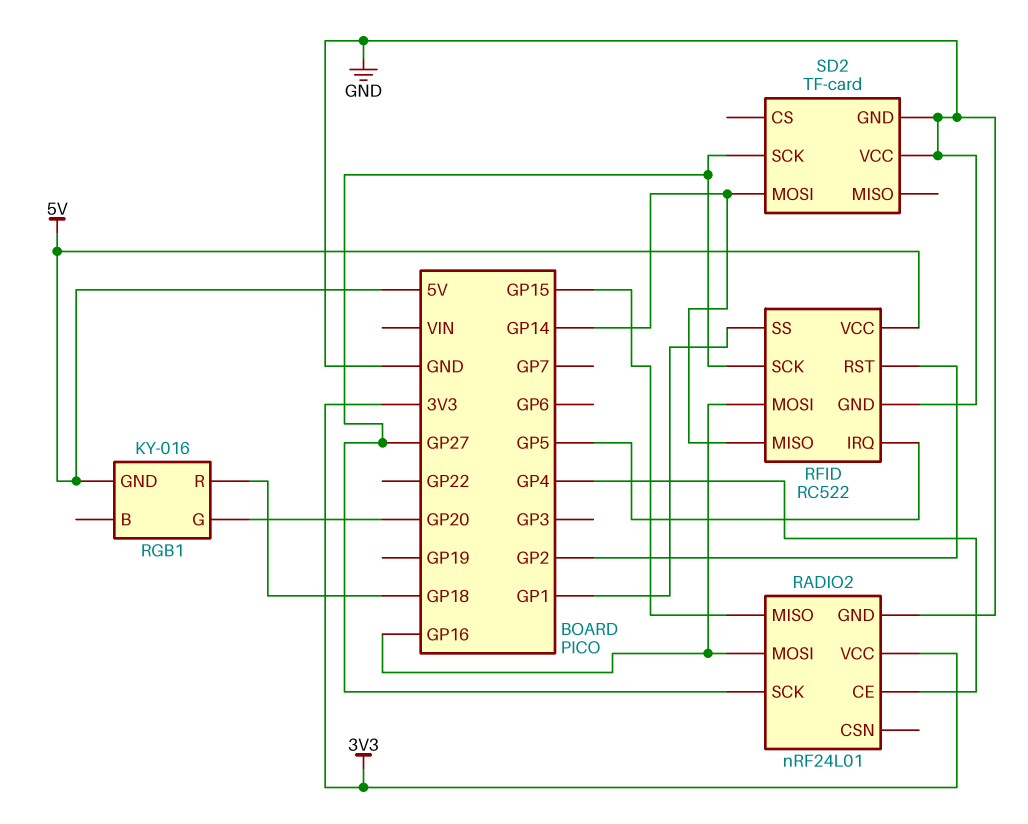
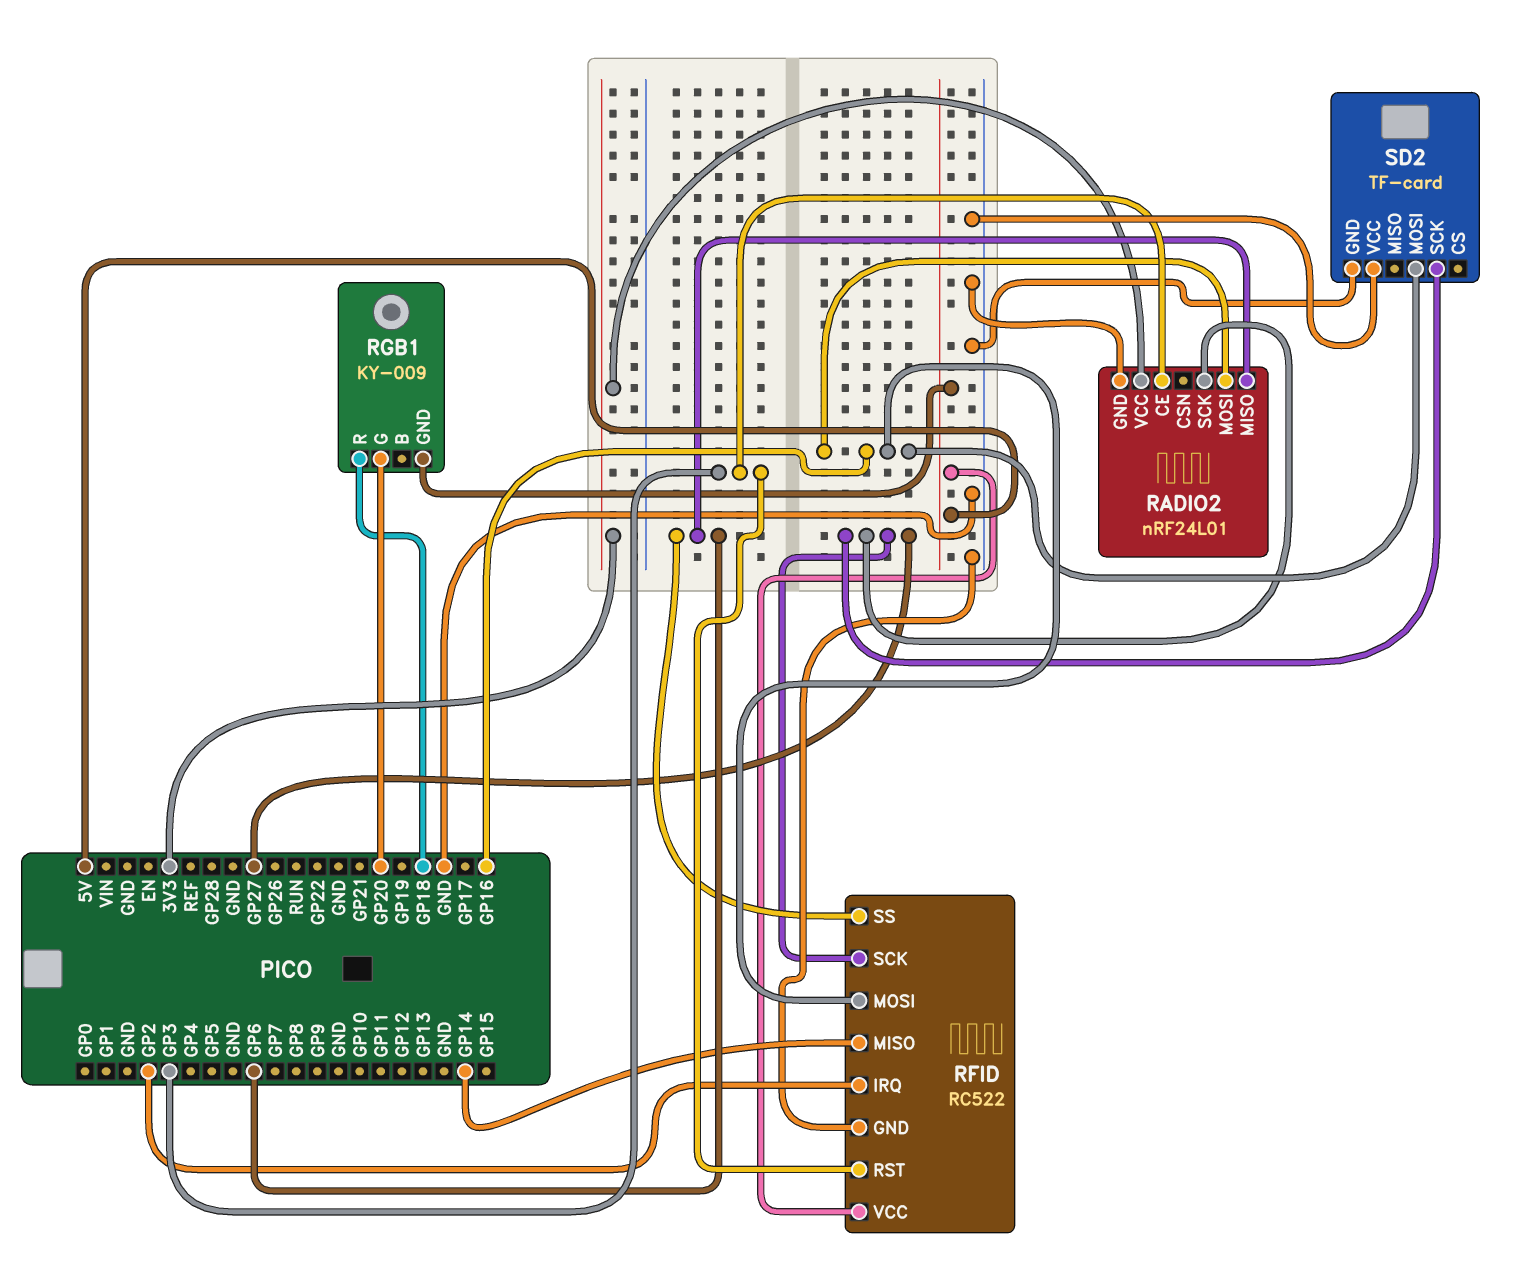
RADIO2 pin CE: GP4 -> GP3
RADIO2 pin MISO: GP15 -> GP6
RFID pin IRQ: GP5 -> GP2
RFID pin RST: GP2 -> GP3
RFID pin SS: GP1 -> GP6
RGB1: KY-016 -> KY-009
SD2 pin MOSI: GP14 -> GP16

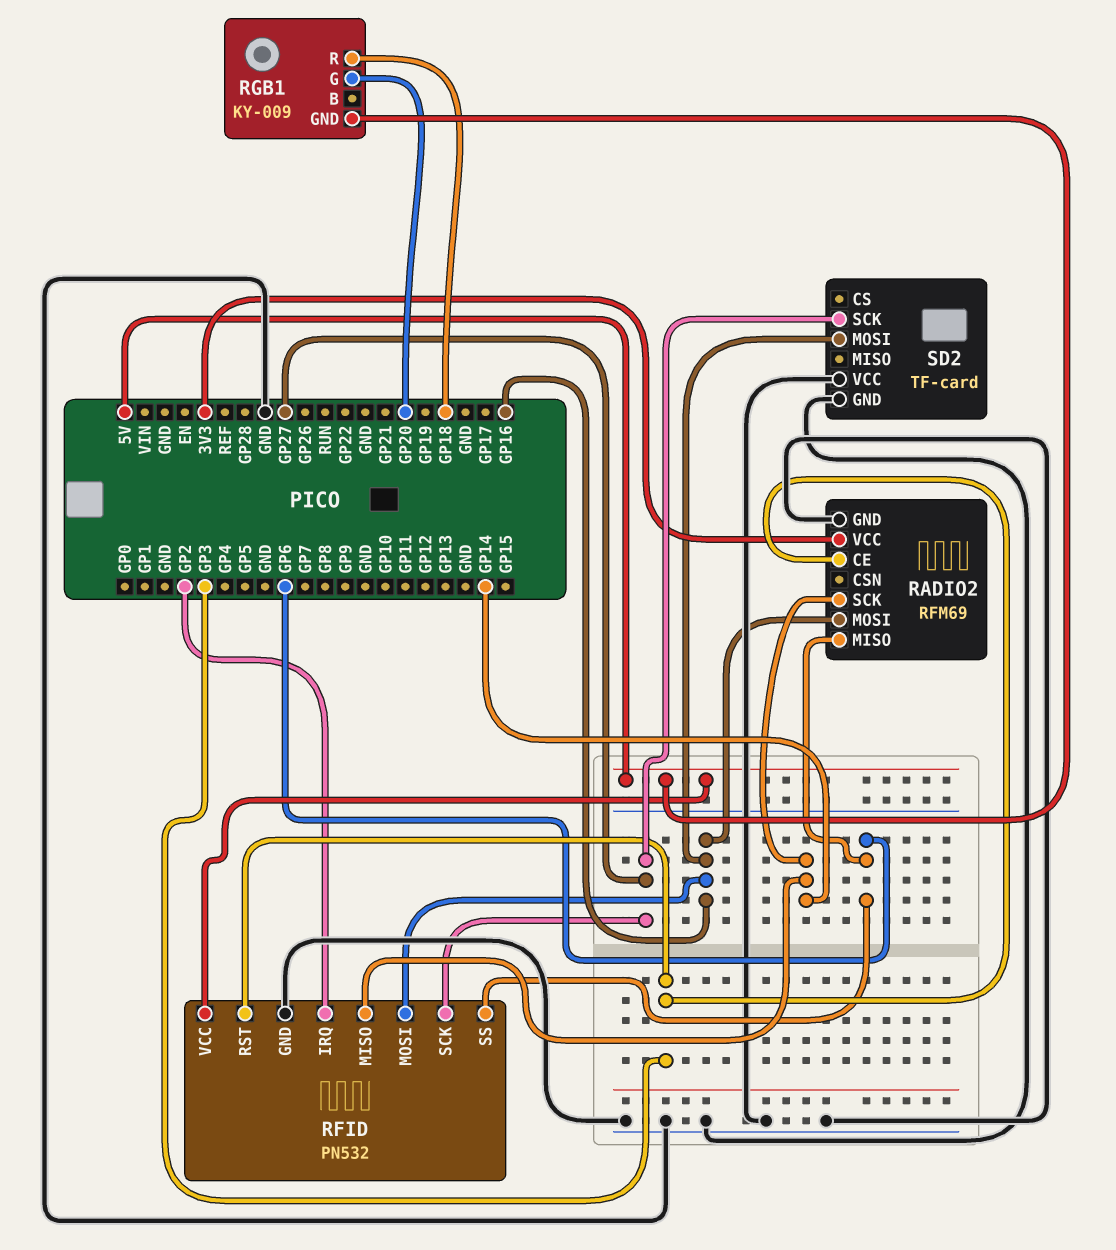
RADIO2: nRF24L01 -> RFM69
RADIO2 pin SCK: GP27 -> GP14
RFID: RC522 -> PN532

